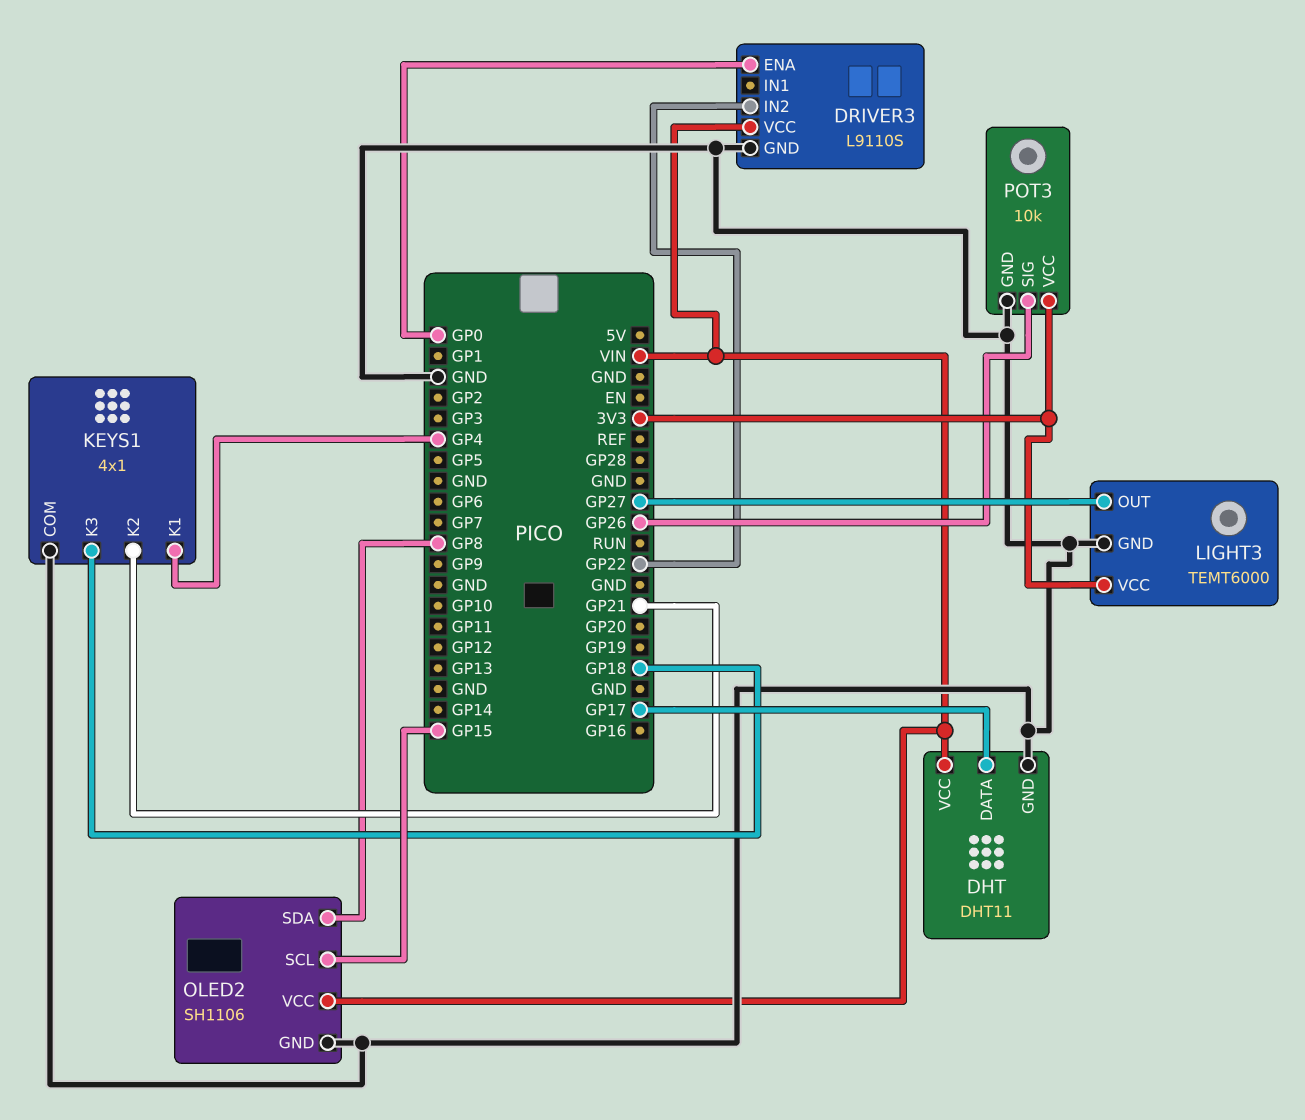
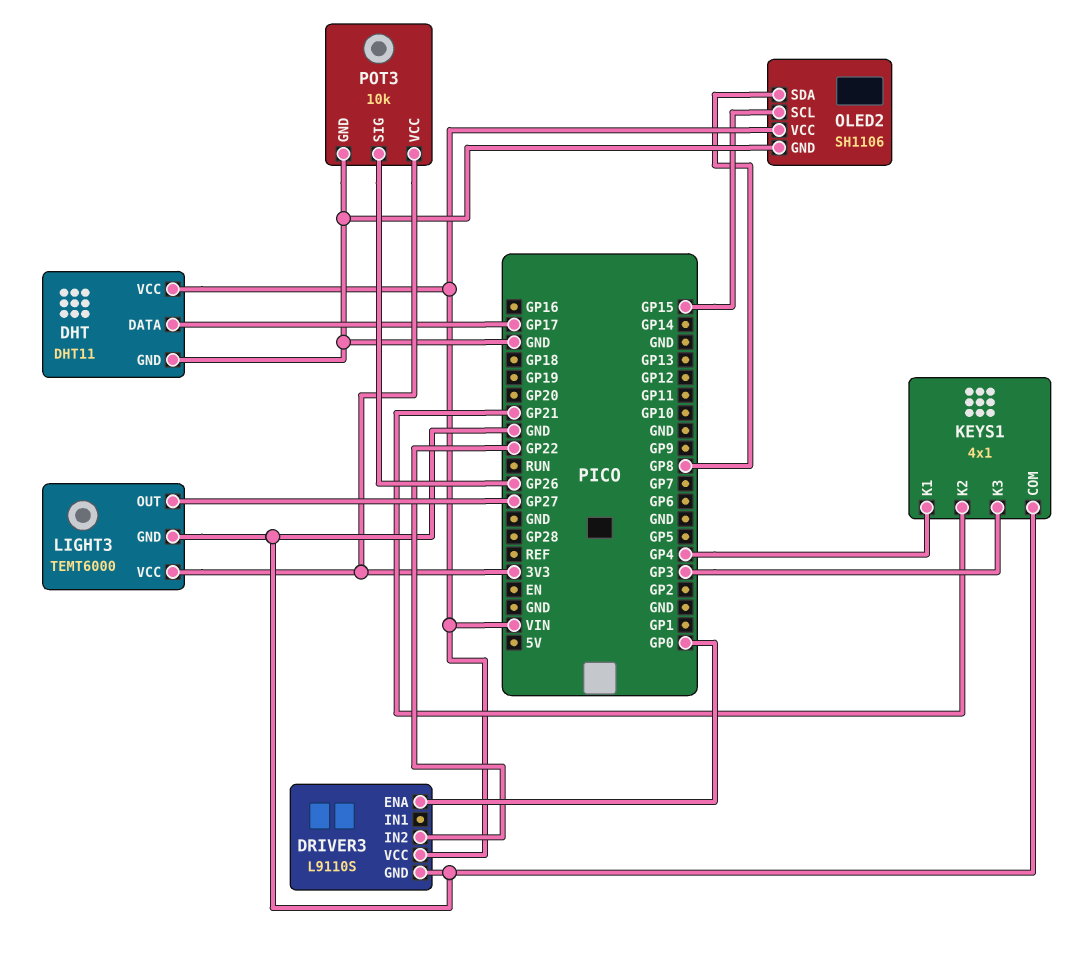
KEYS1 pin K3: GP18 -> GP3

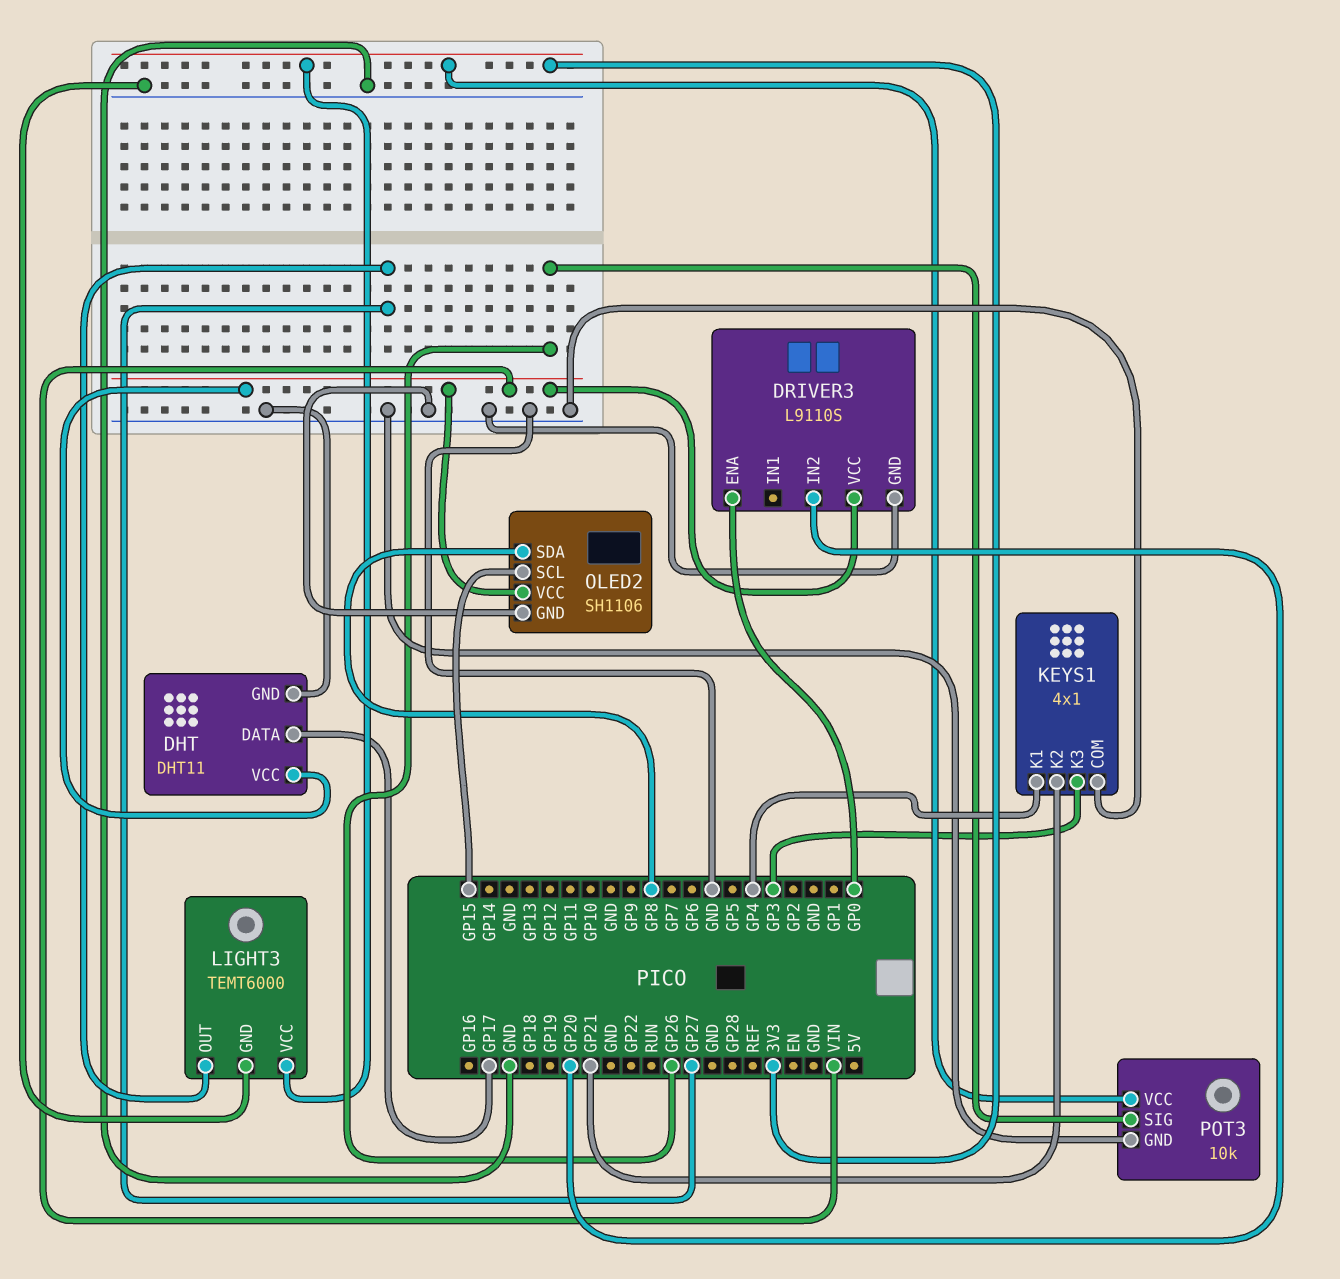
DRIVER3 pin IN2: GP22 -> GP20

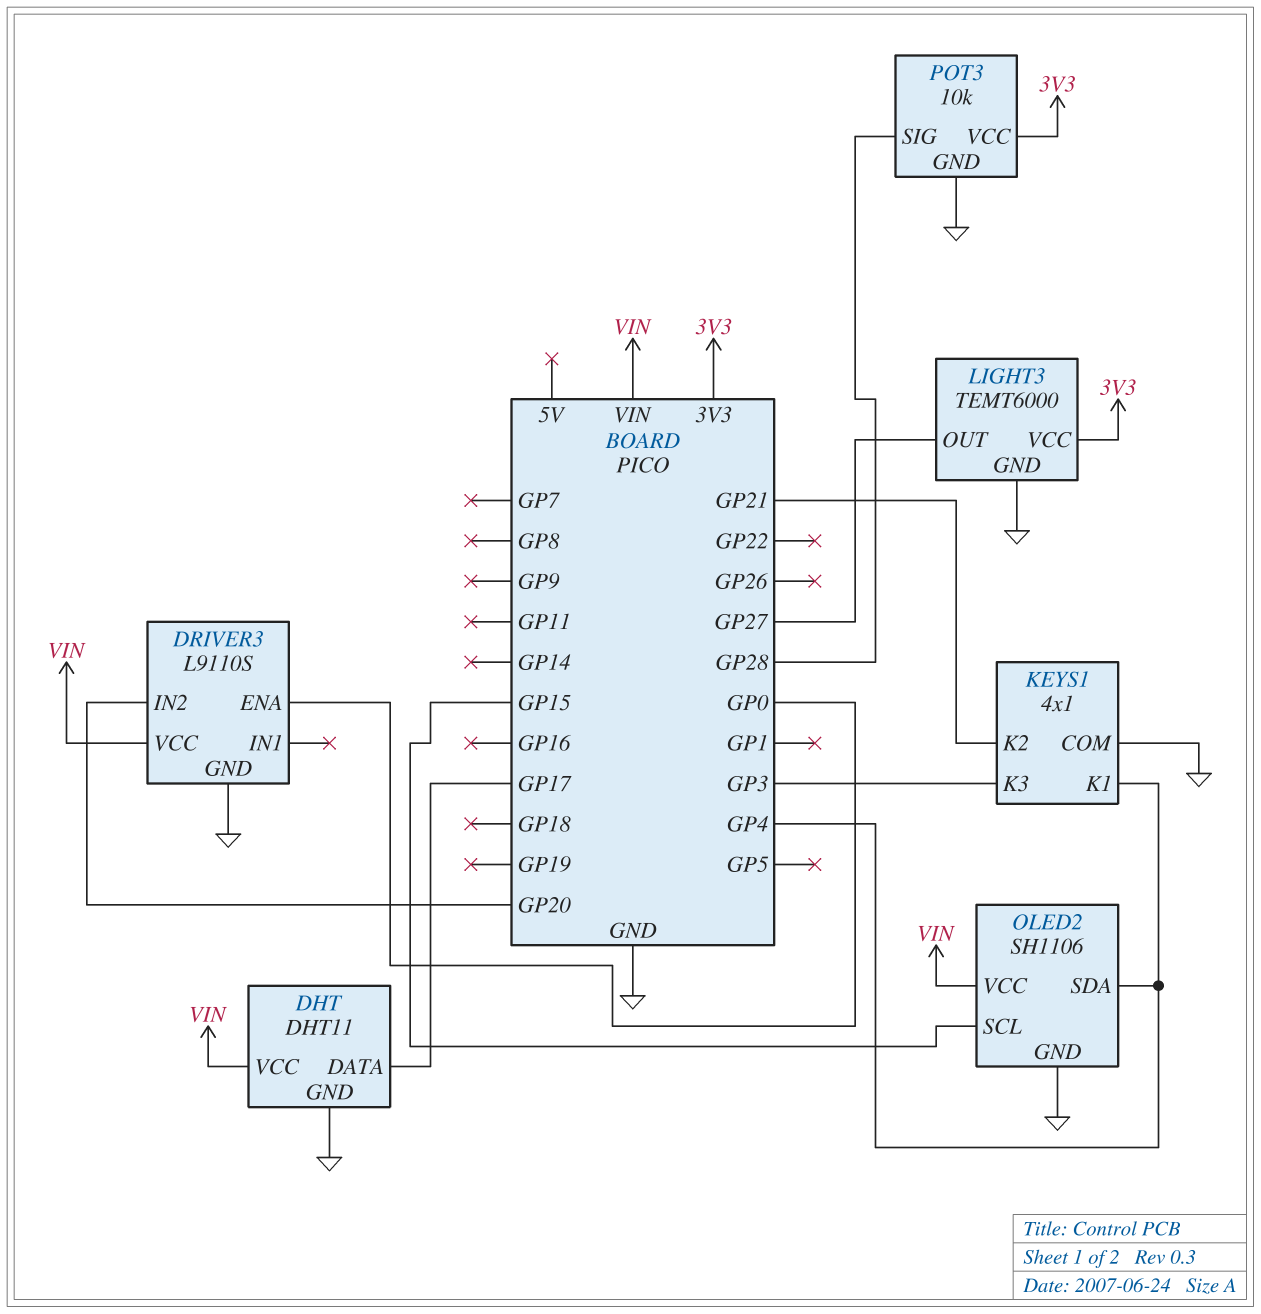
OLED2 pin SDA: GP8 -> GP4
POT3 pin SIG: GP26 -> GP28

